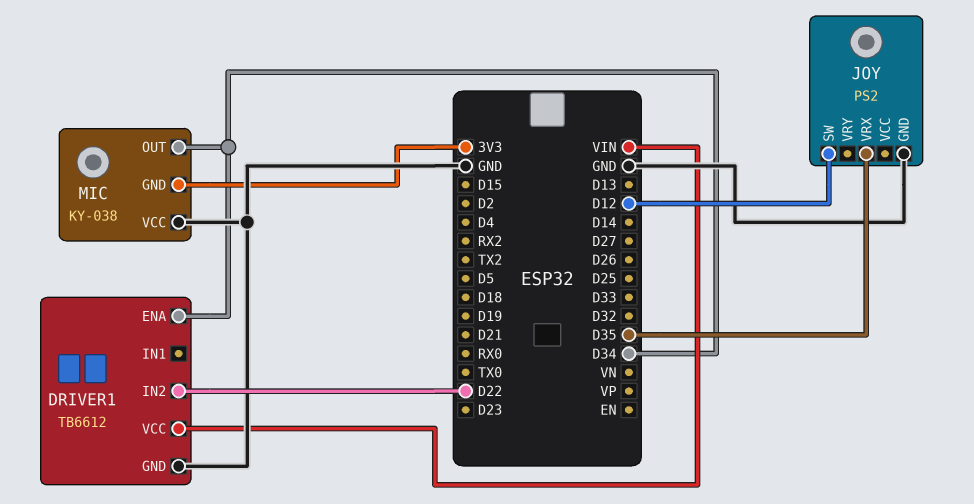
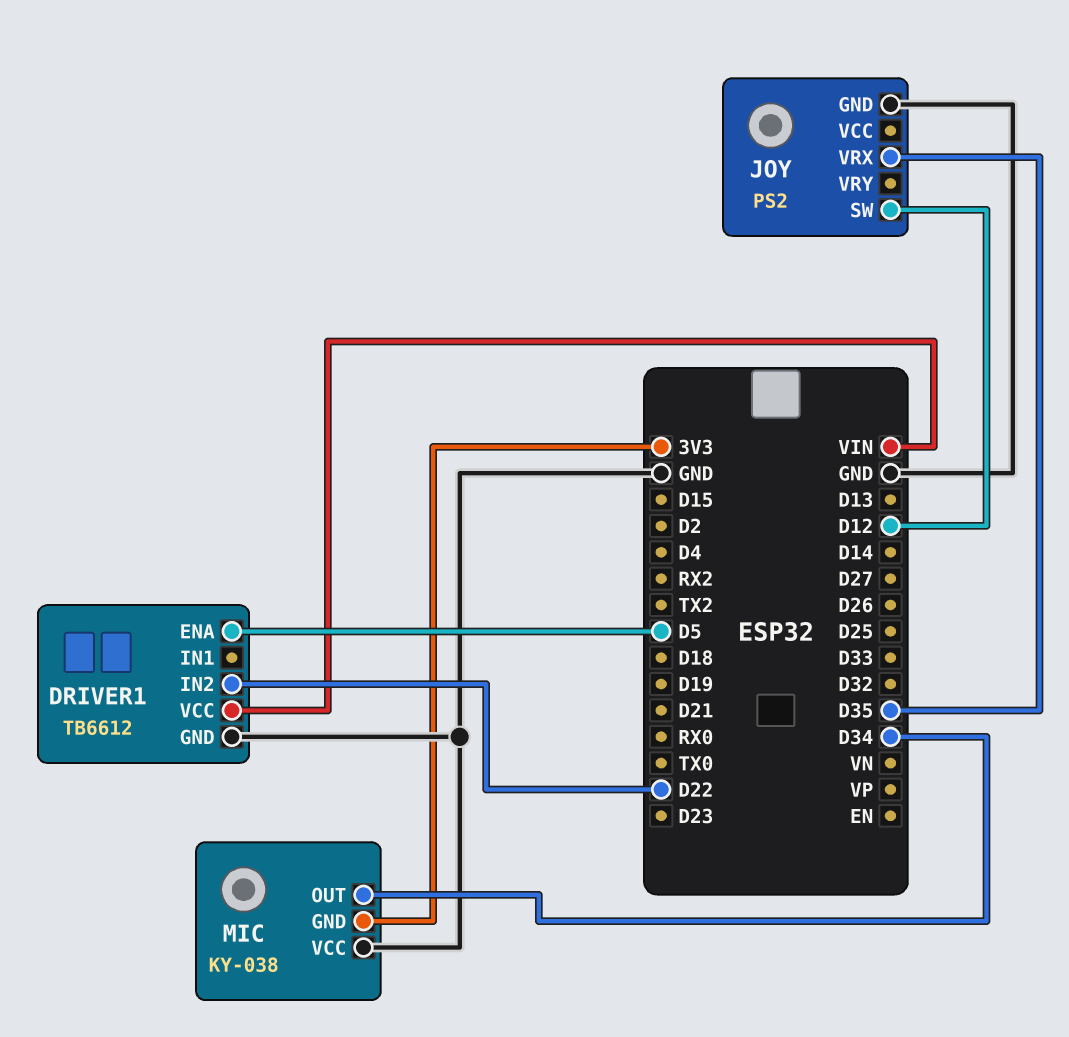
DRIVER1 pin ENA: D34 -> D5

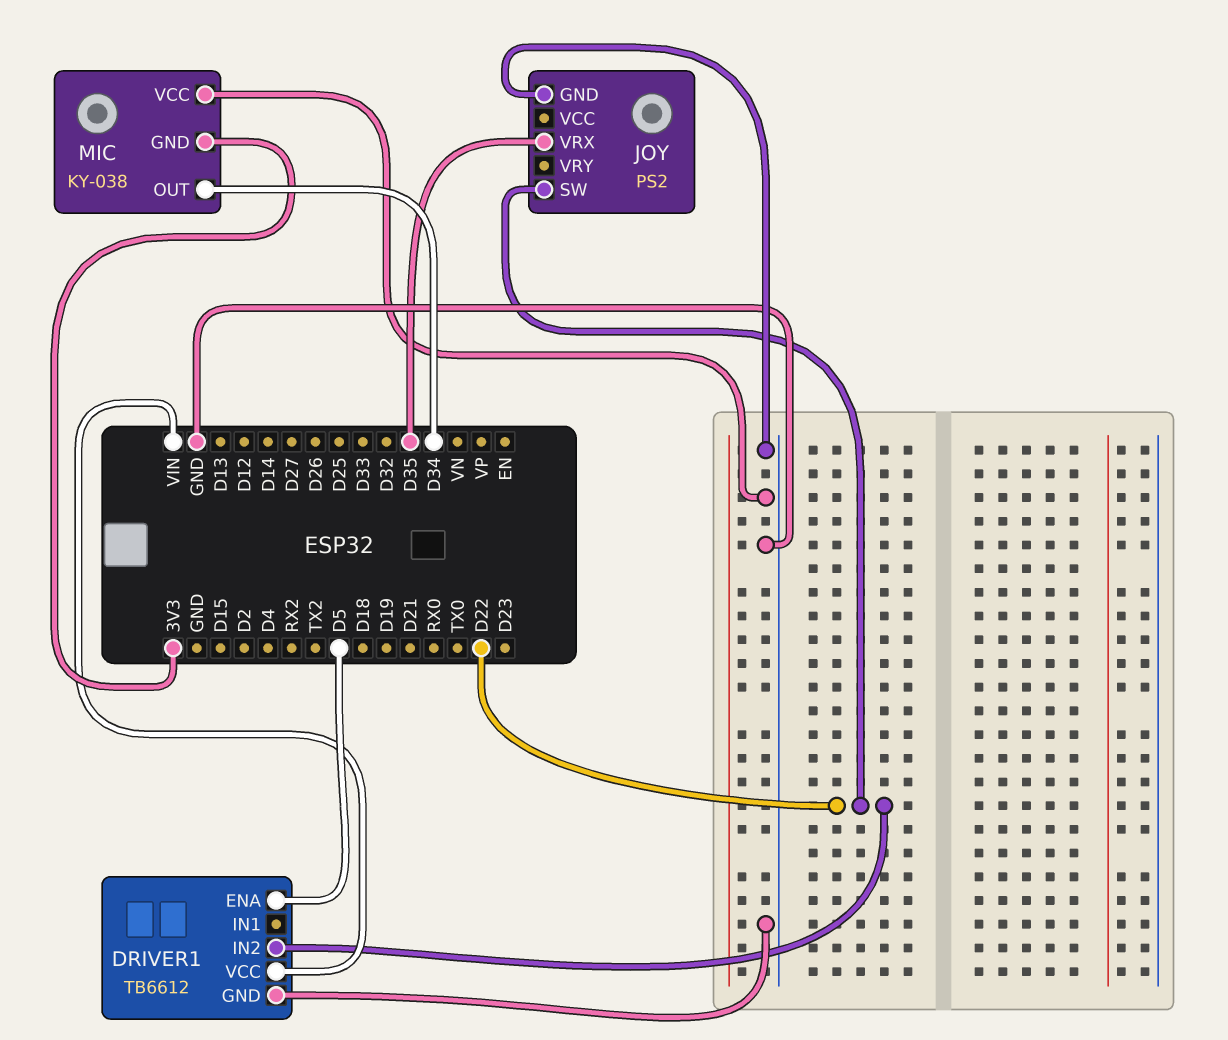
JOY pin SW: D12 -> D22

